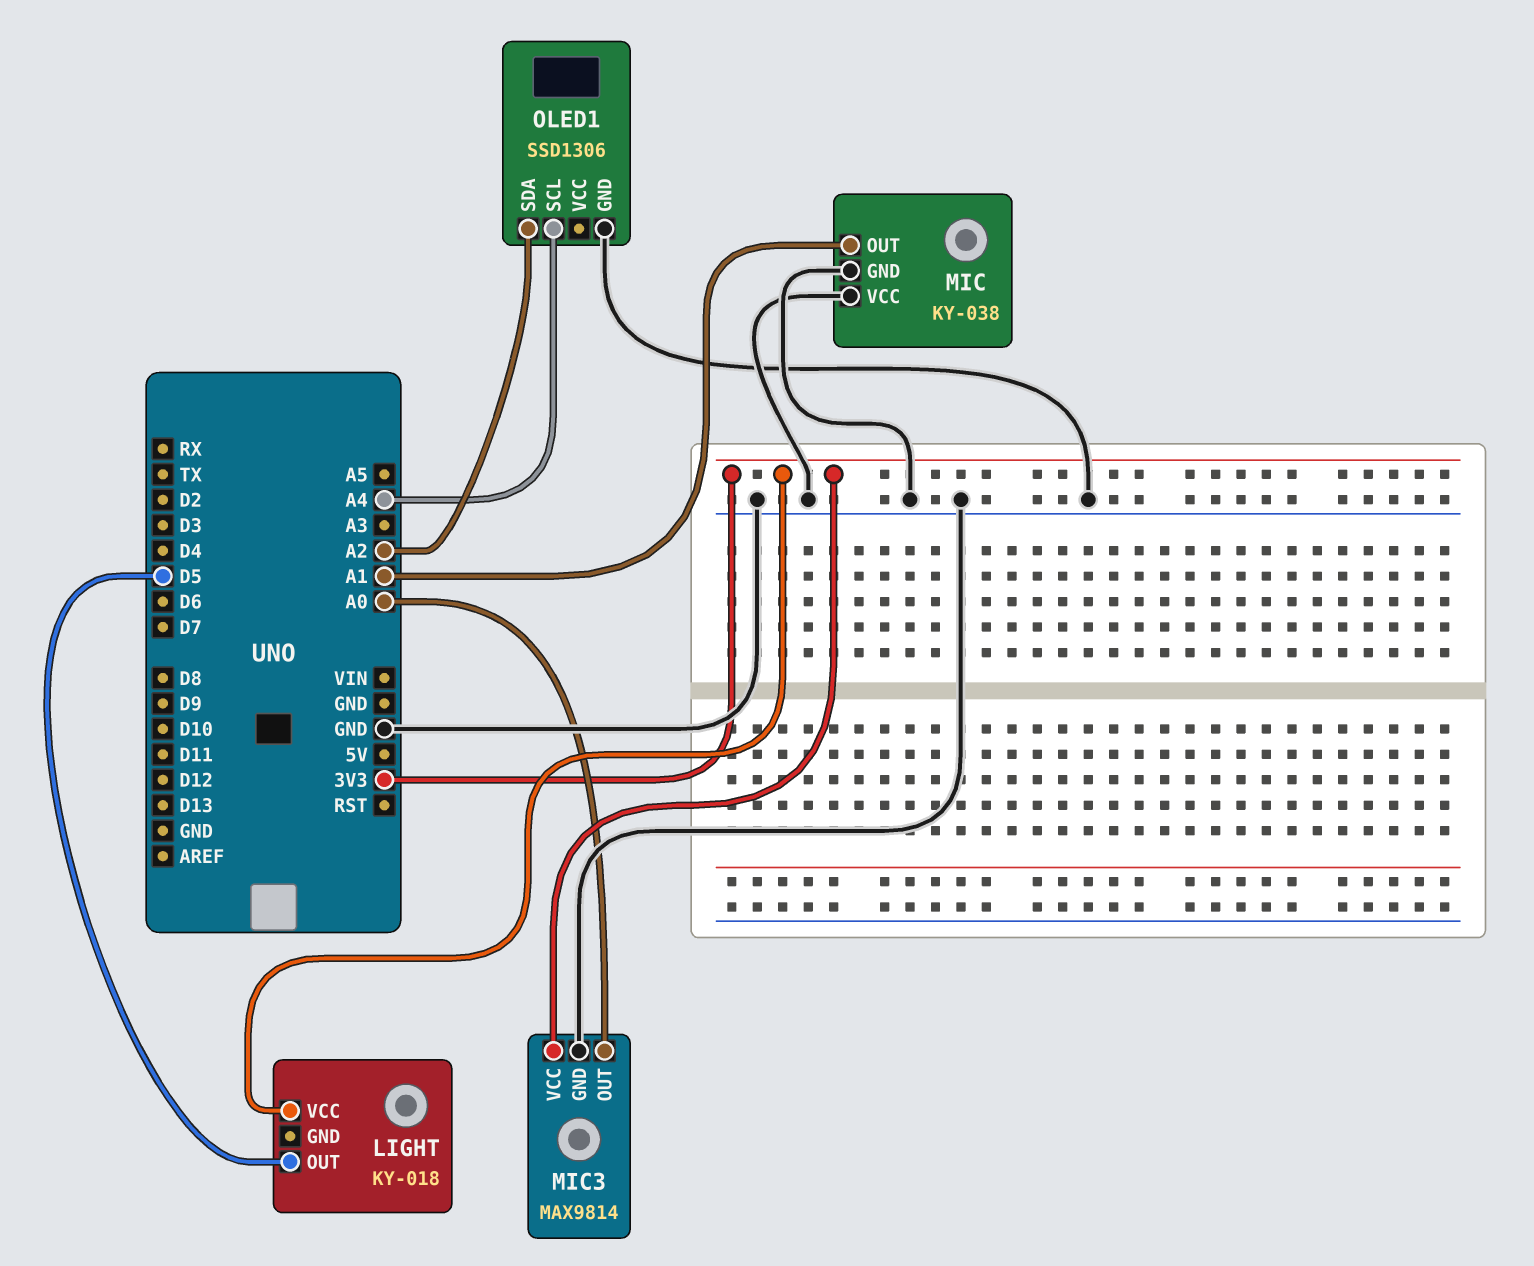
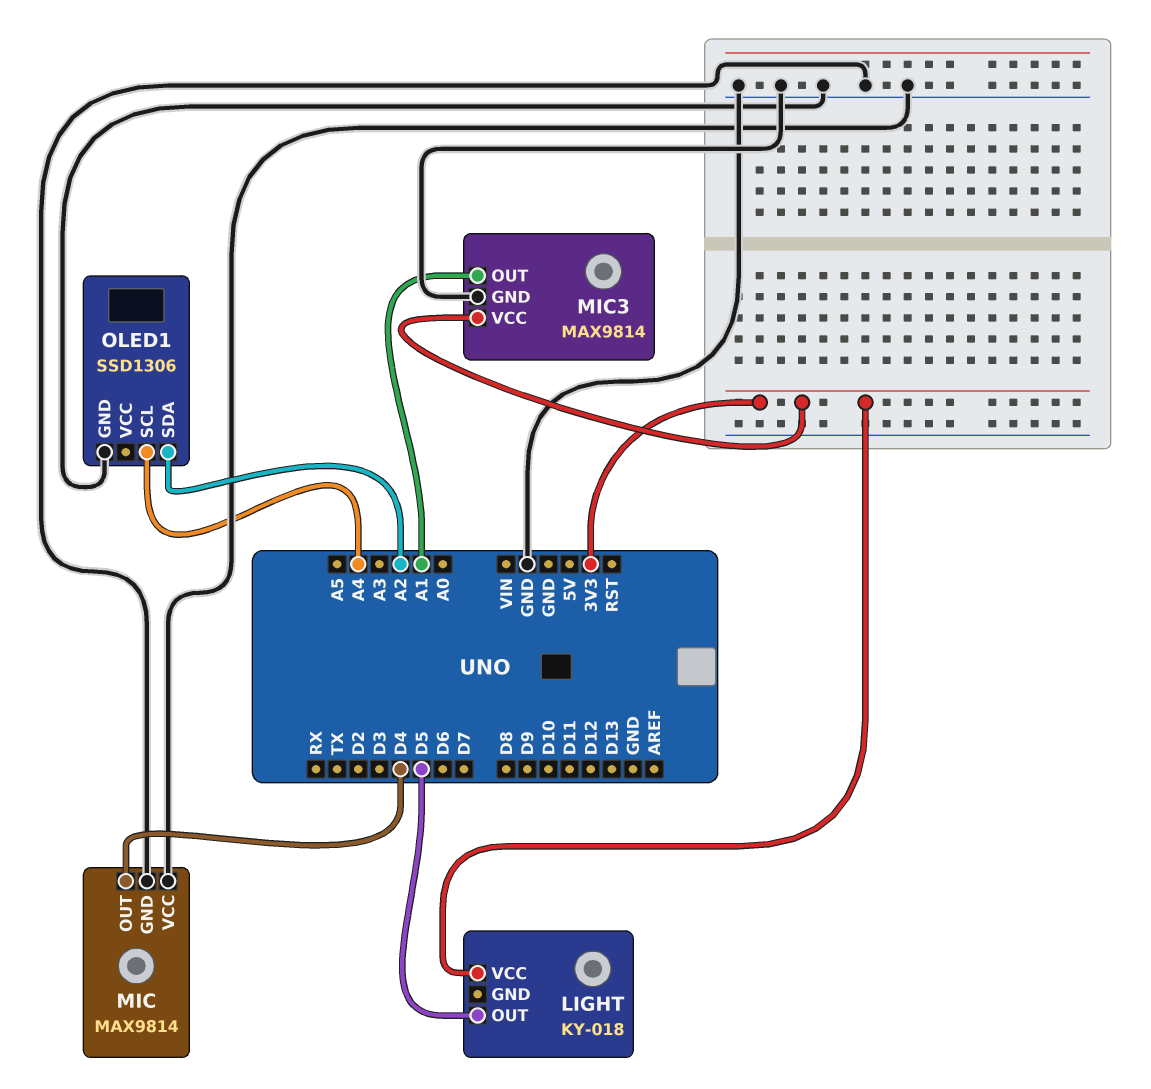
MIC: KY-038 -> MAX9814
MIC pin OUT: A1 -> D4
MIC3 pin OUT: A0 -> A1

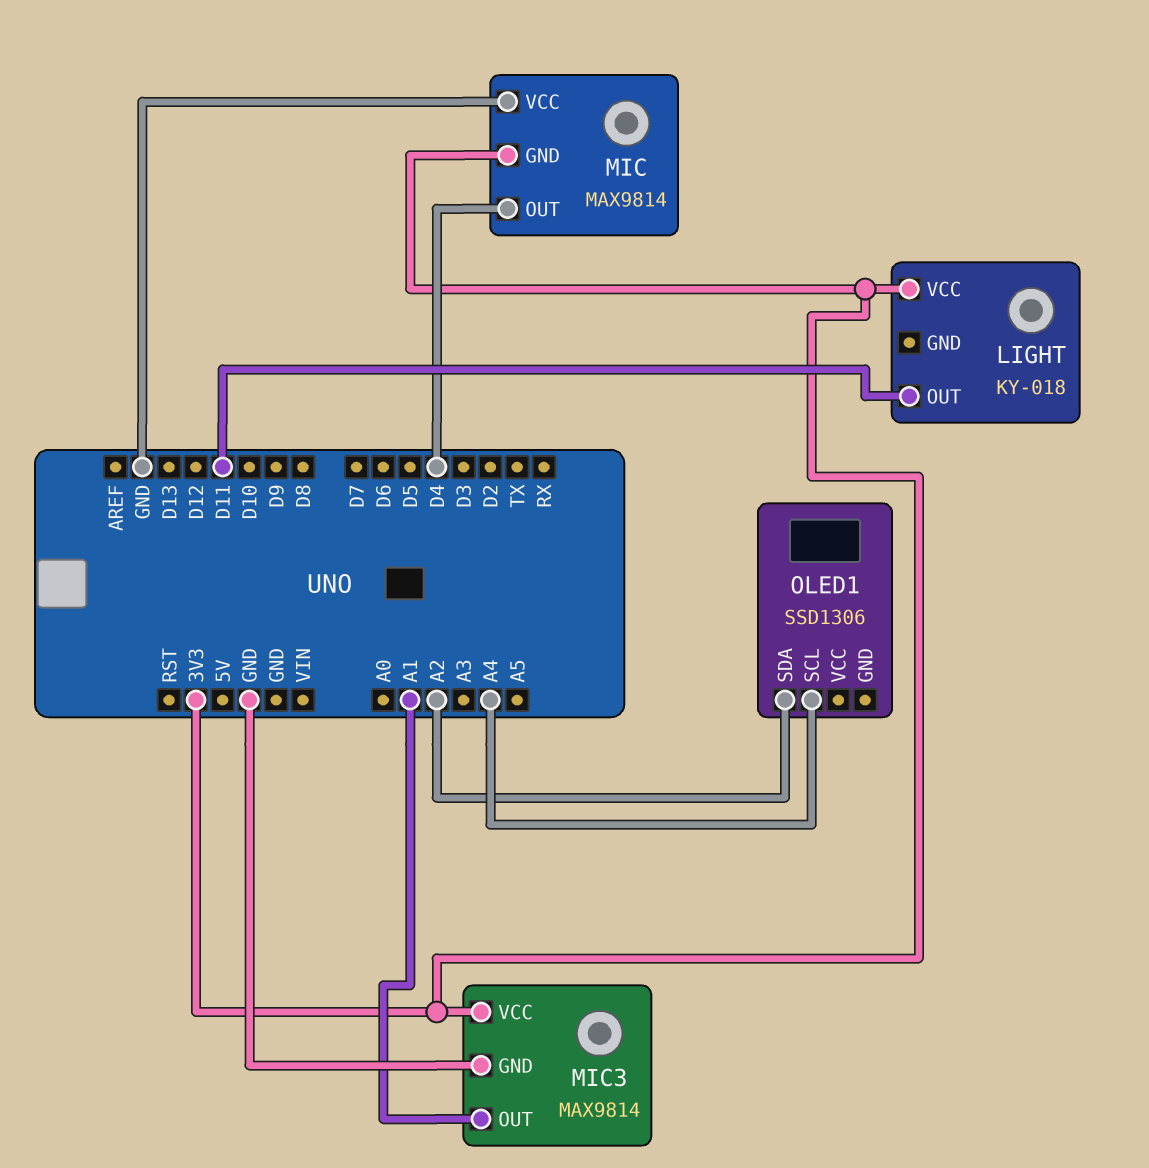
LIGHT pin OUT: D5 -> D11
MIC pin GND: GND -> 3V3
OLED1 pin GND: GND -> none

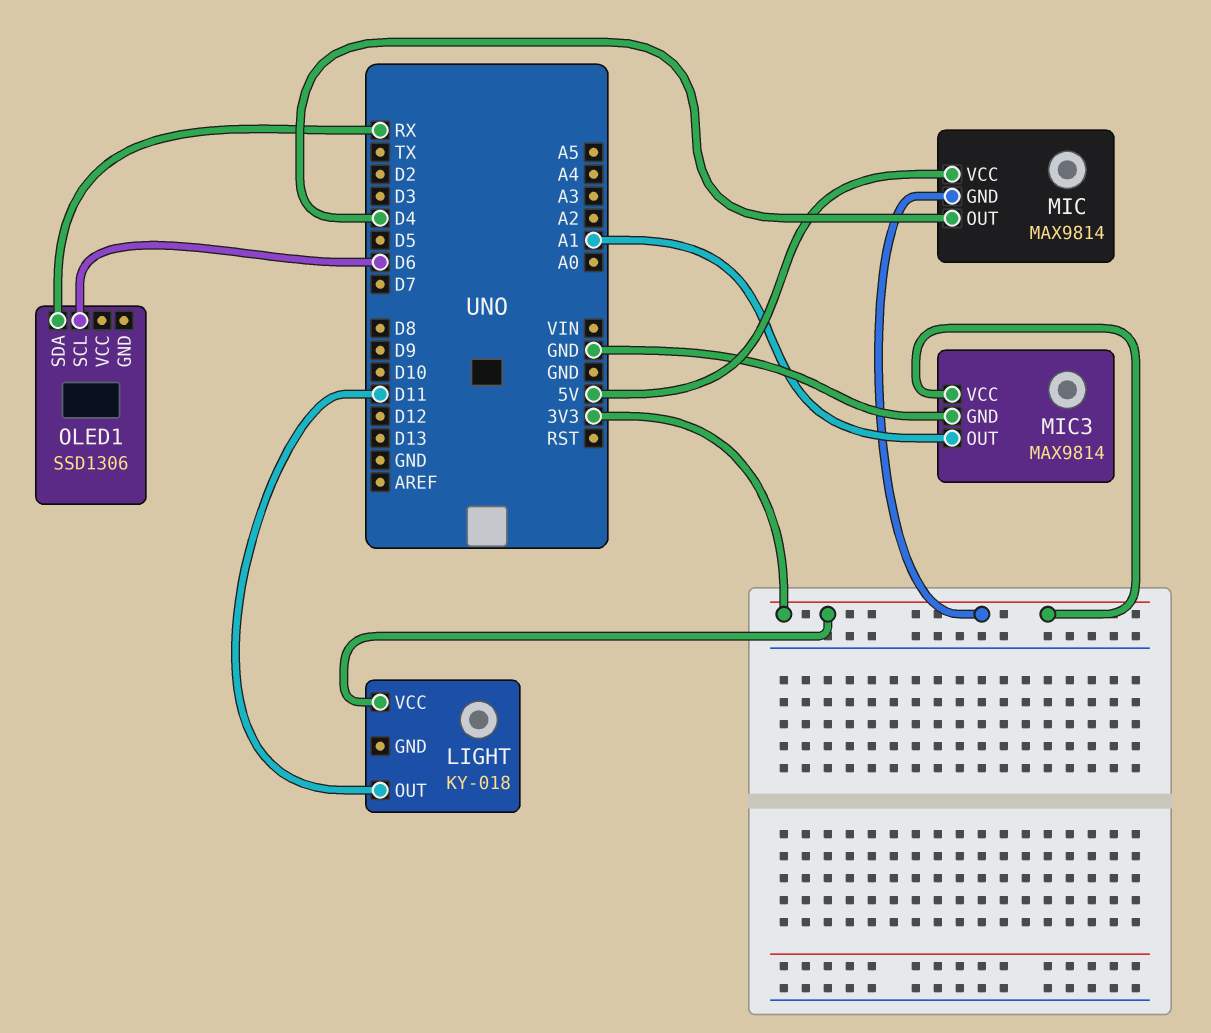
MIC pin VCC: GND -> 5V
OLED1 pin SCL: A4 -> D6
OLED1 pin SDA: A2 -> RX

